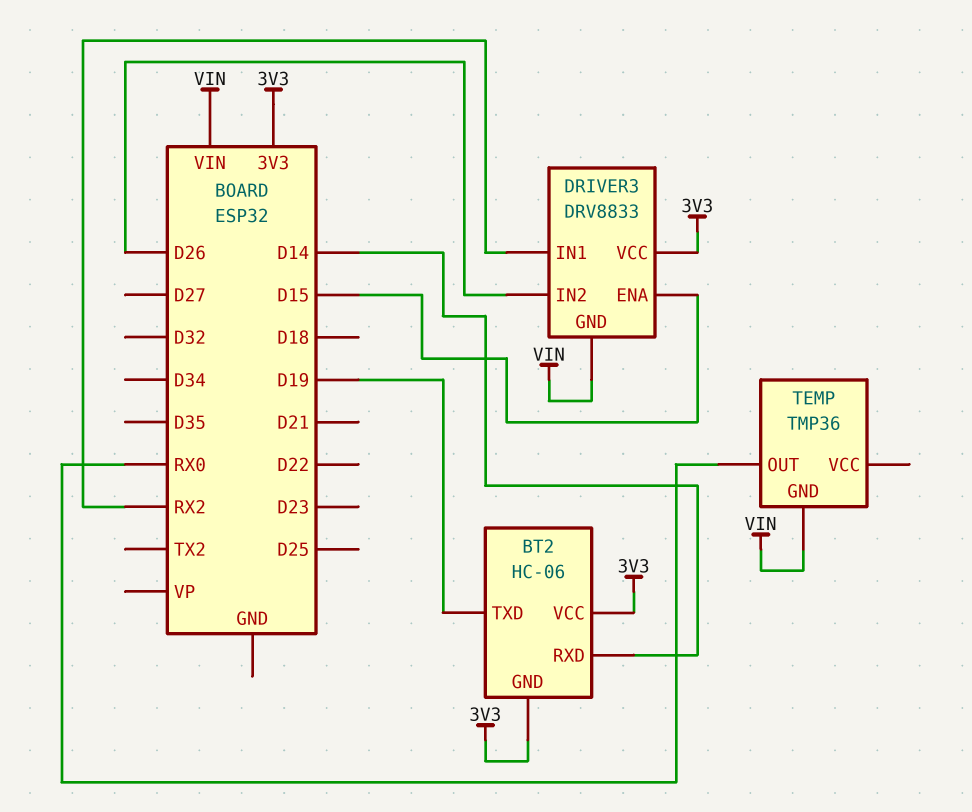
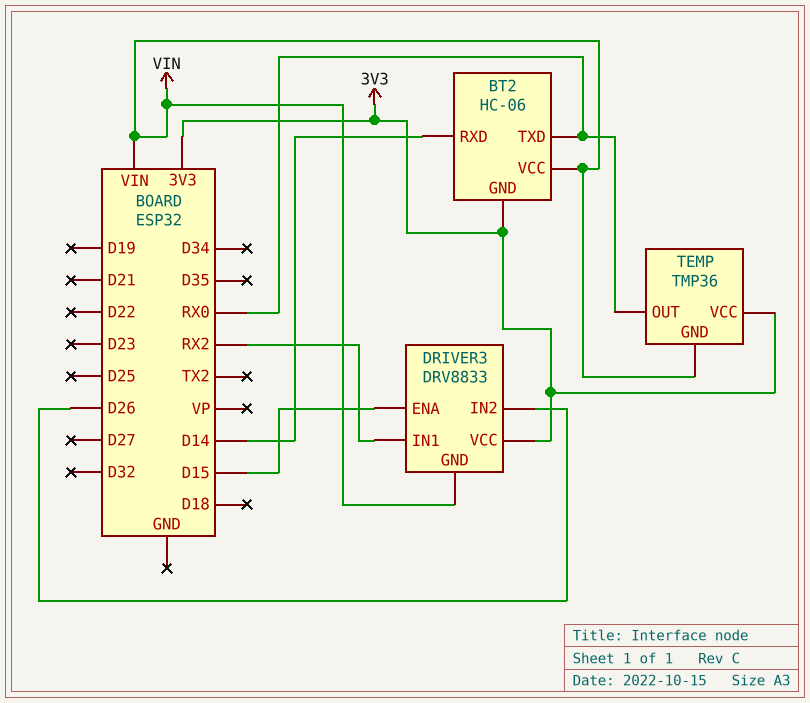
BT2 pin TXD: D19 -> RX0
BT2 pin VCC: 3V3 -> VIN
TEMP pin VCC: none -> 3V3

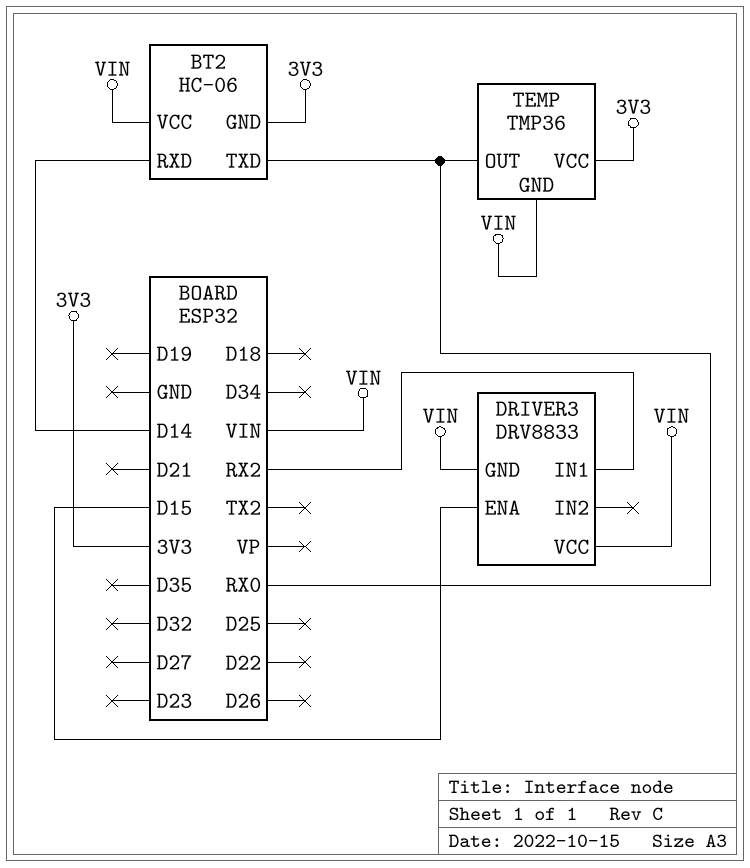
DRIVER3 pin IN2: D26 -> none
DRIVER3 pin VCC: 3V3 -> VIN

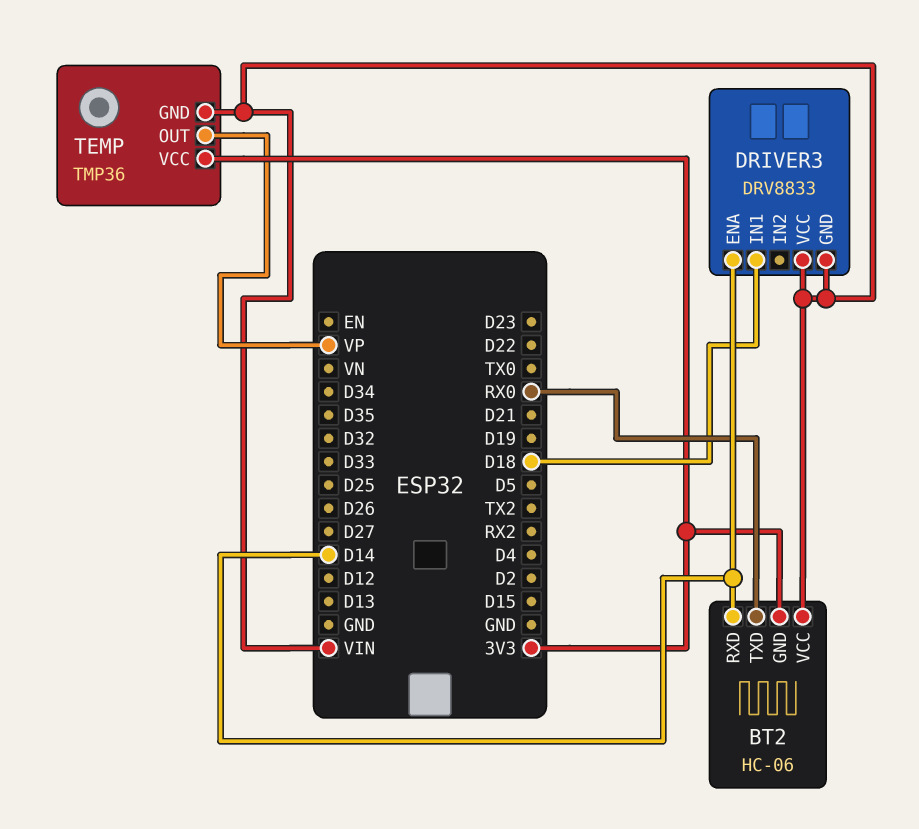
DRIVER3 pin ENA: D15 -> D14
DRIVER3 pin IN1: RX2 -> D18
TEMP pin OUT: RX0 -> VP

